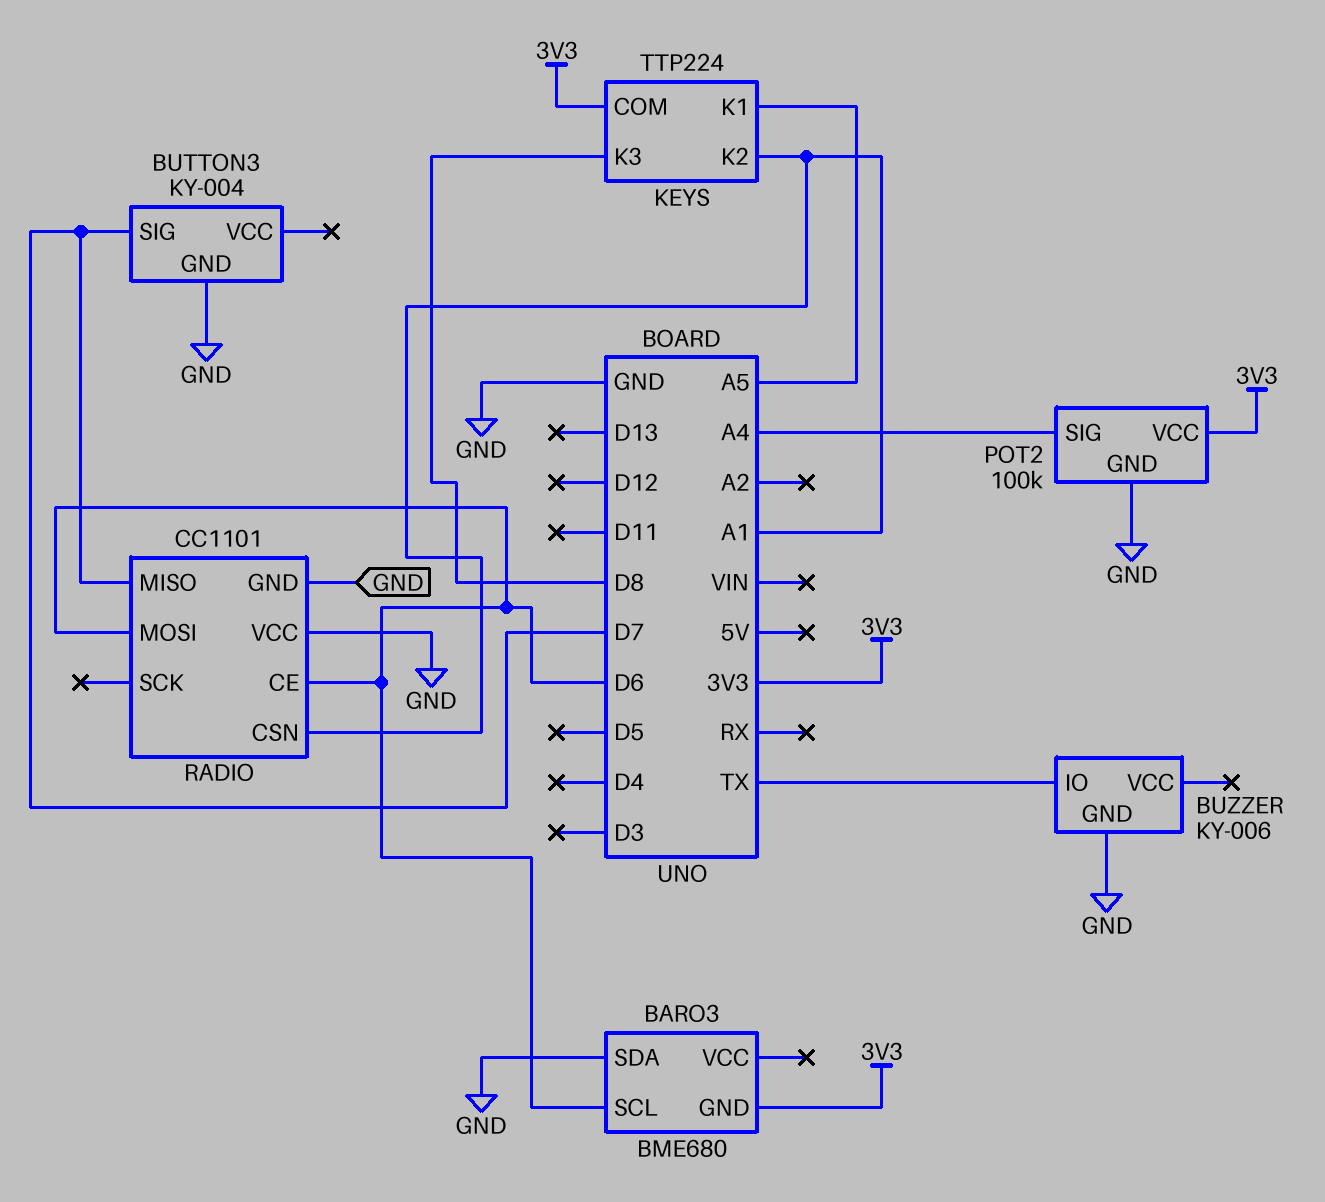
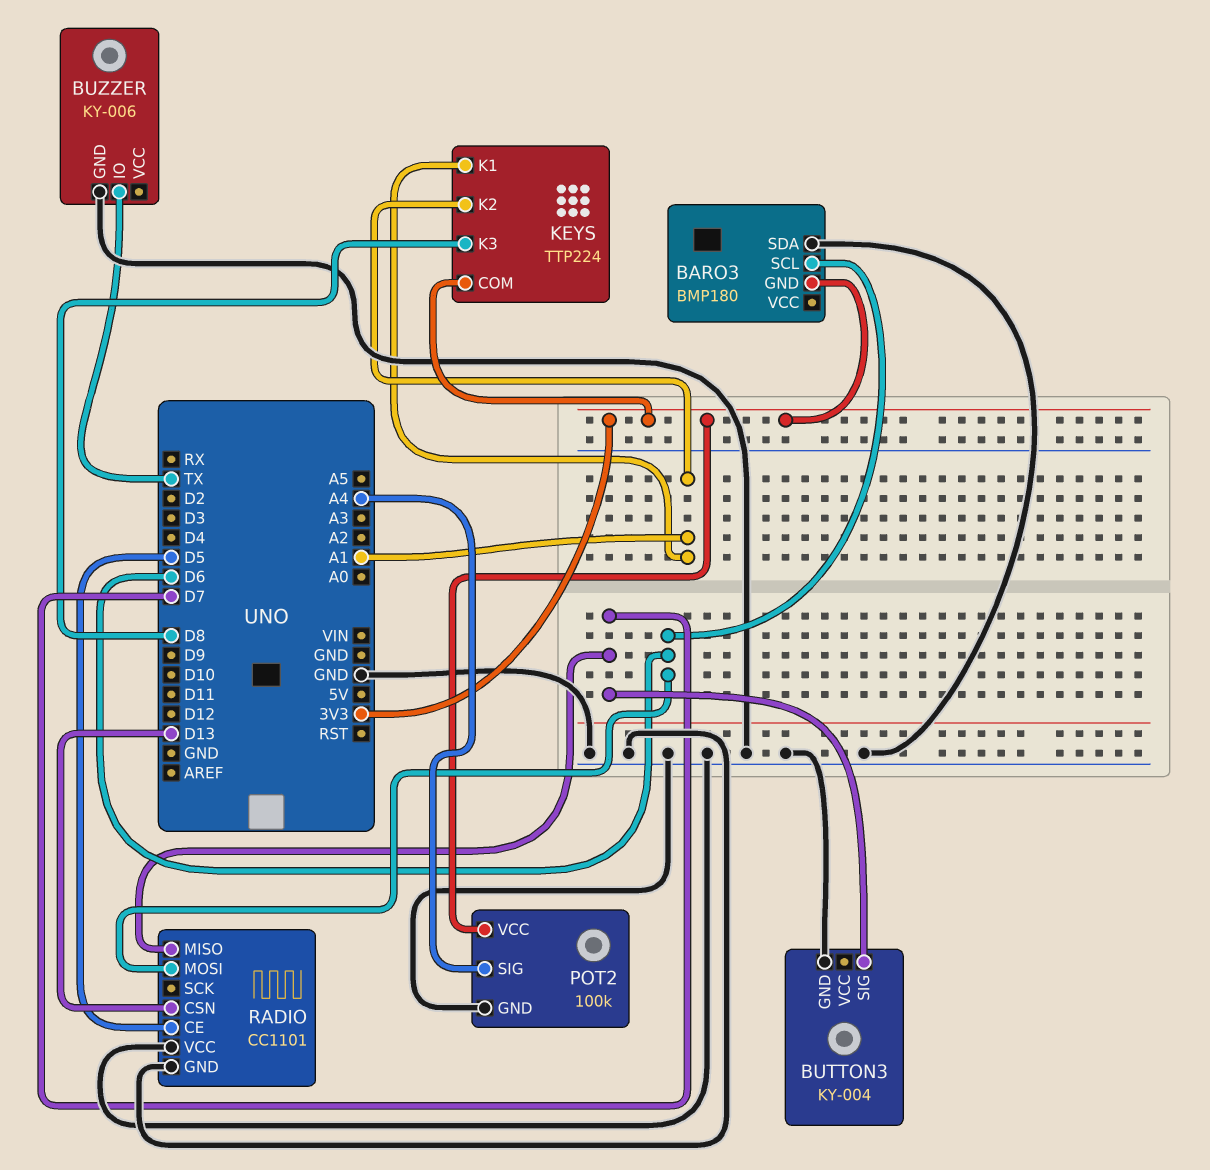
BARO3: BME680 -> BMP180
KEYS pin K1: A5 -> A1
RADIO pin CE: D6 -> D5
RADIO pin CSN: A1 -> D13

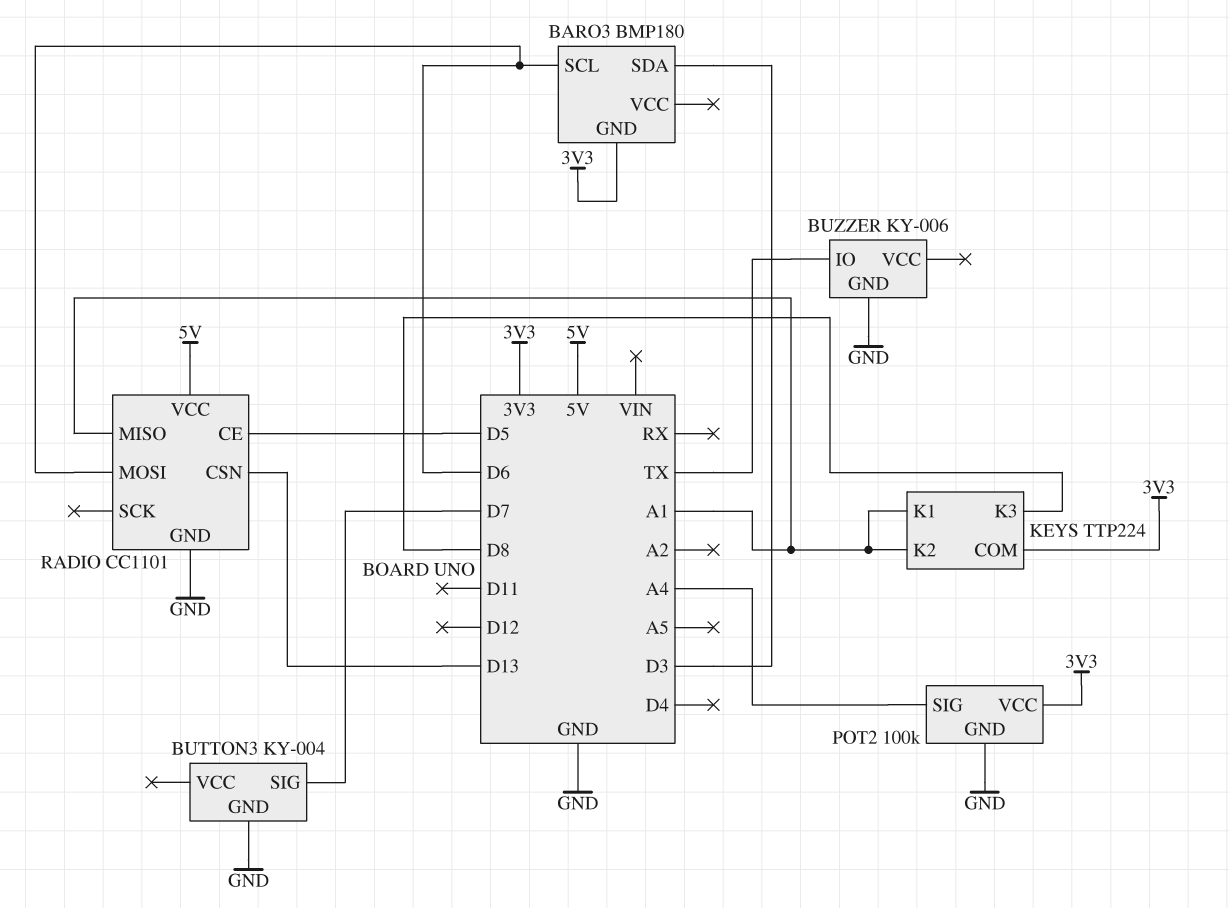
BARO3 pin SDA: GND -> D3
RADIO pin MISO: D7 -> A1
RADIO pin VCC: GND -> 5V

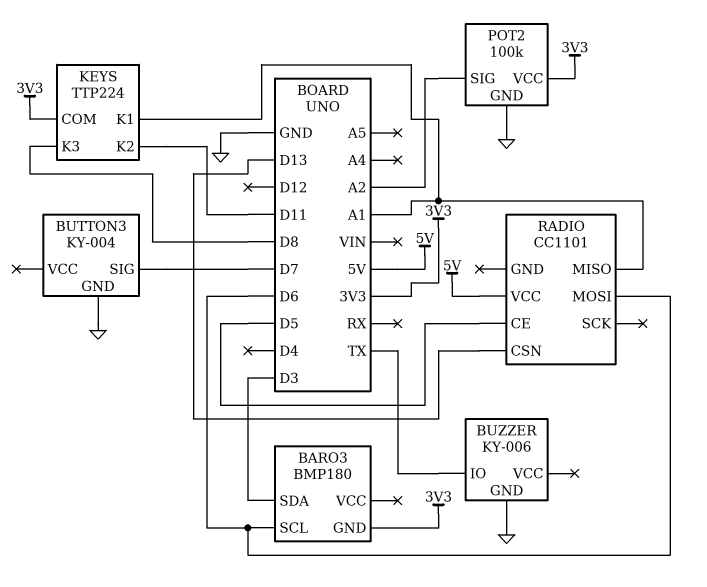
KEYS pin K2: A1 -> D11
POT2 pin SIG: A4 -> A2
RADIO pin GND: GND -> none

